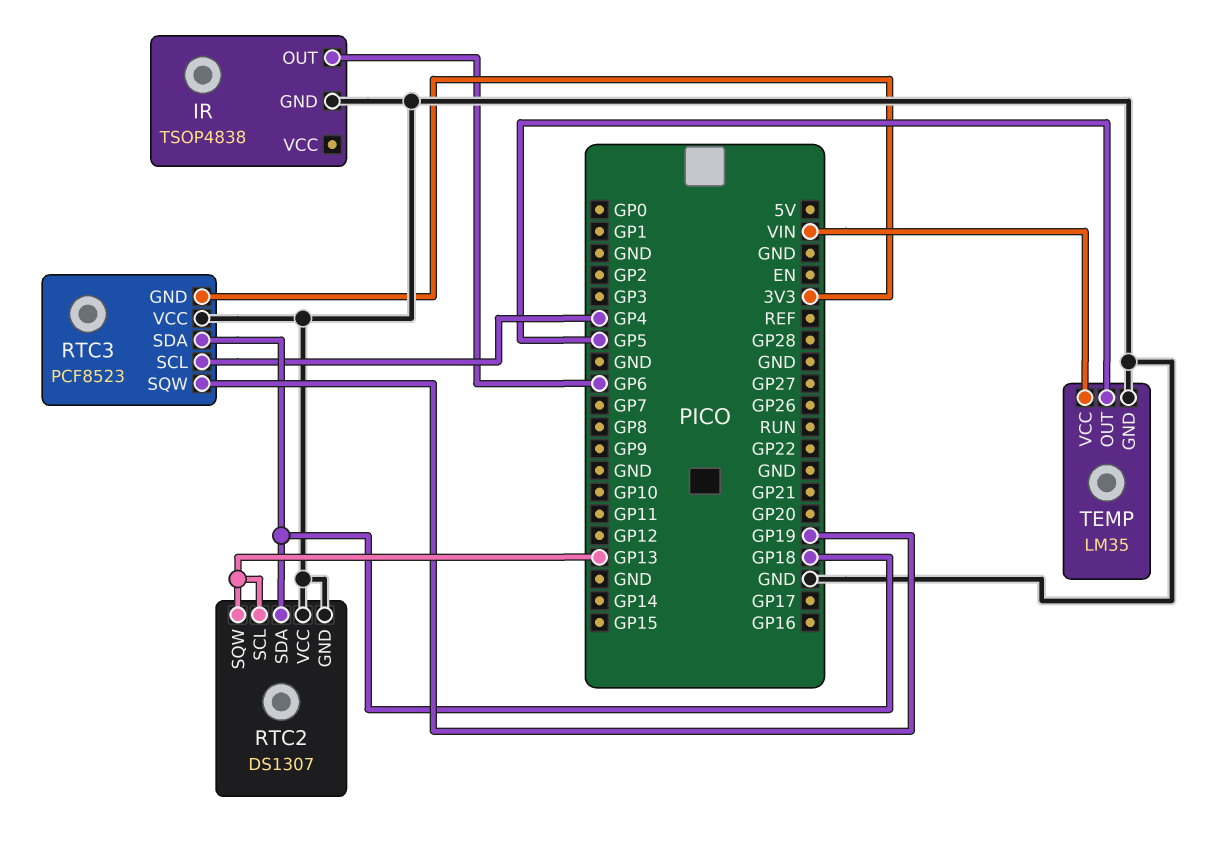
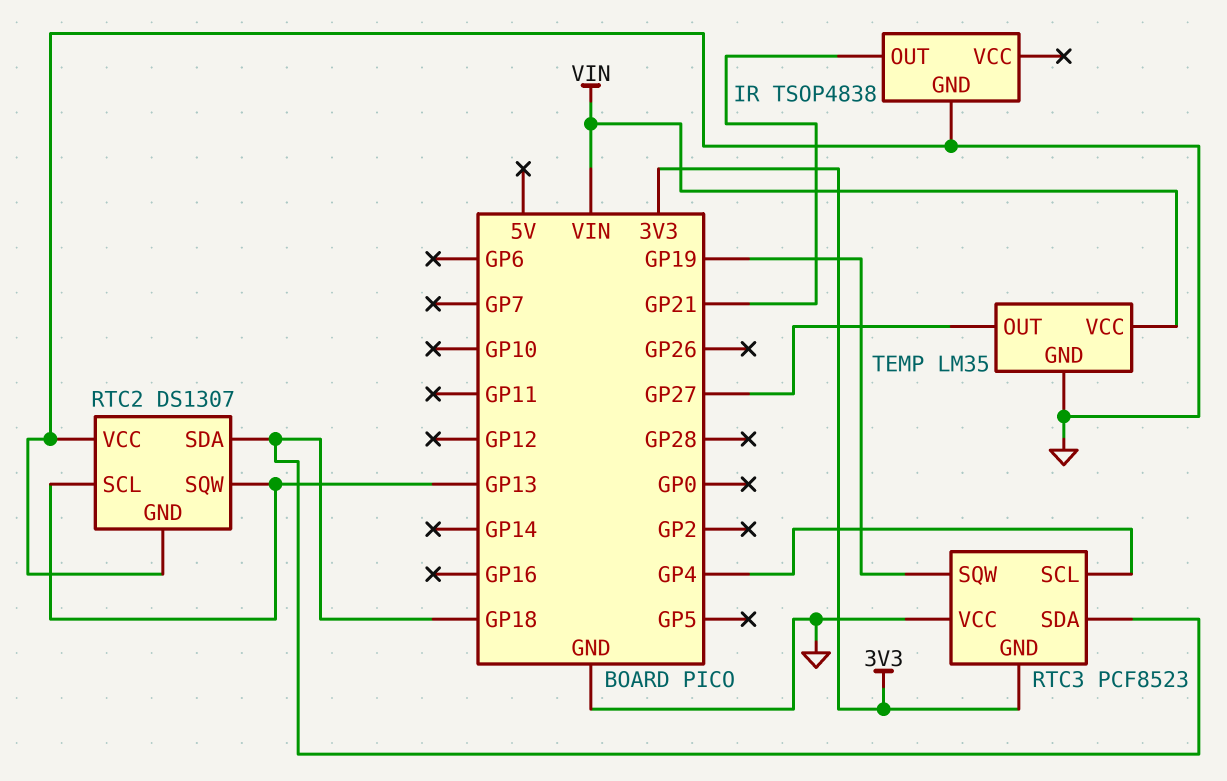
IR pin OUT: GP6 -> GP21
TEMP pin OUT: GP5 -> GP27

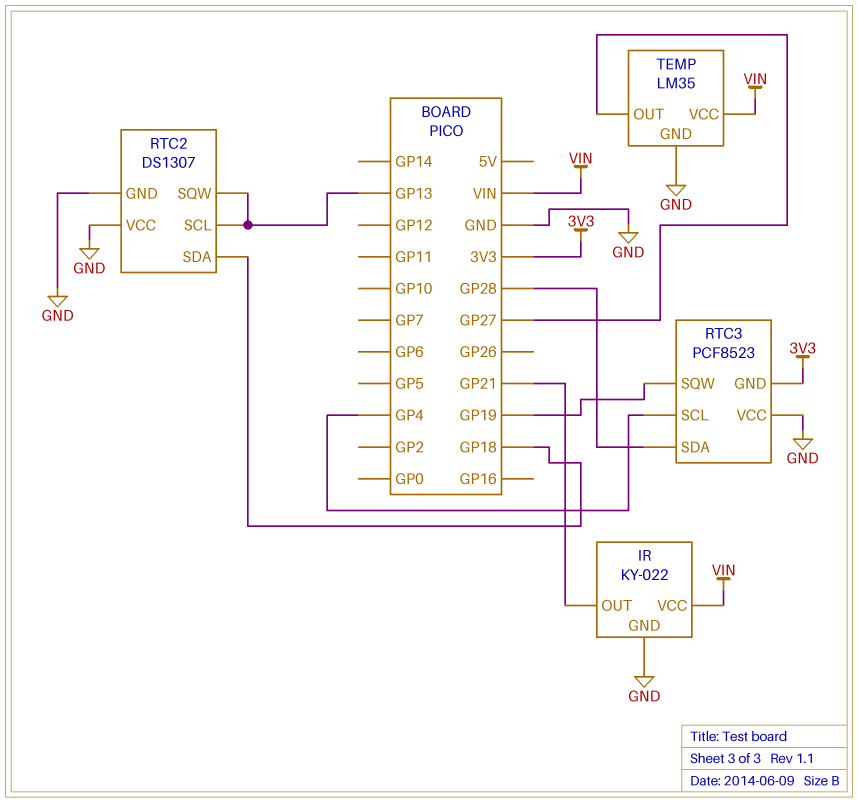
IR: TSOP4838 -> KY-022
IR pin VCC: none -> VIN
RTC3 pin SDA: GP18 -> GP28

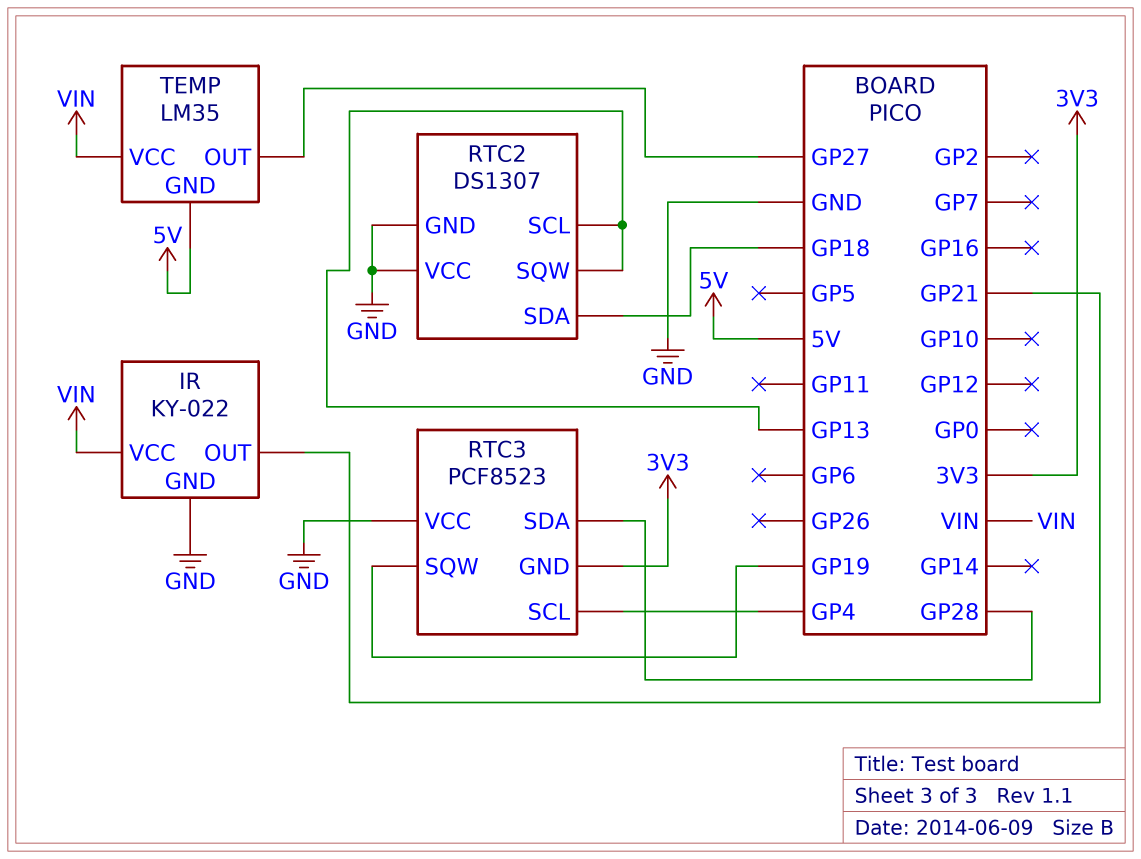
TEMP pin GND: GND -> 5V

